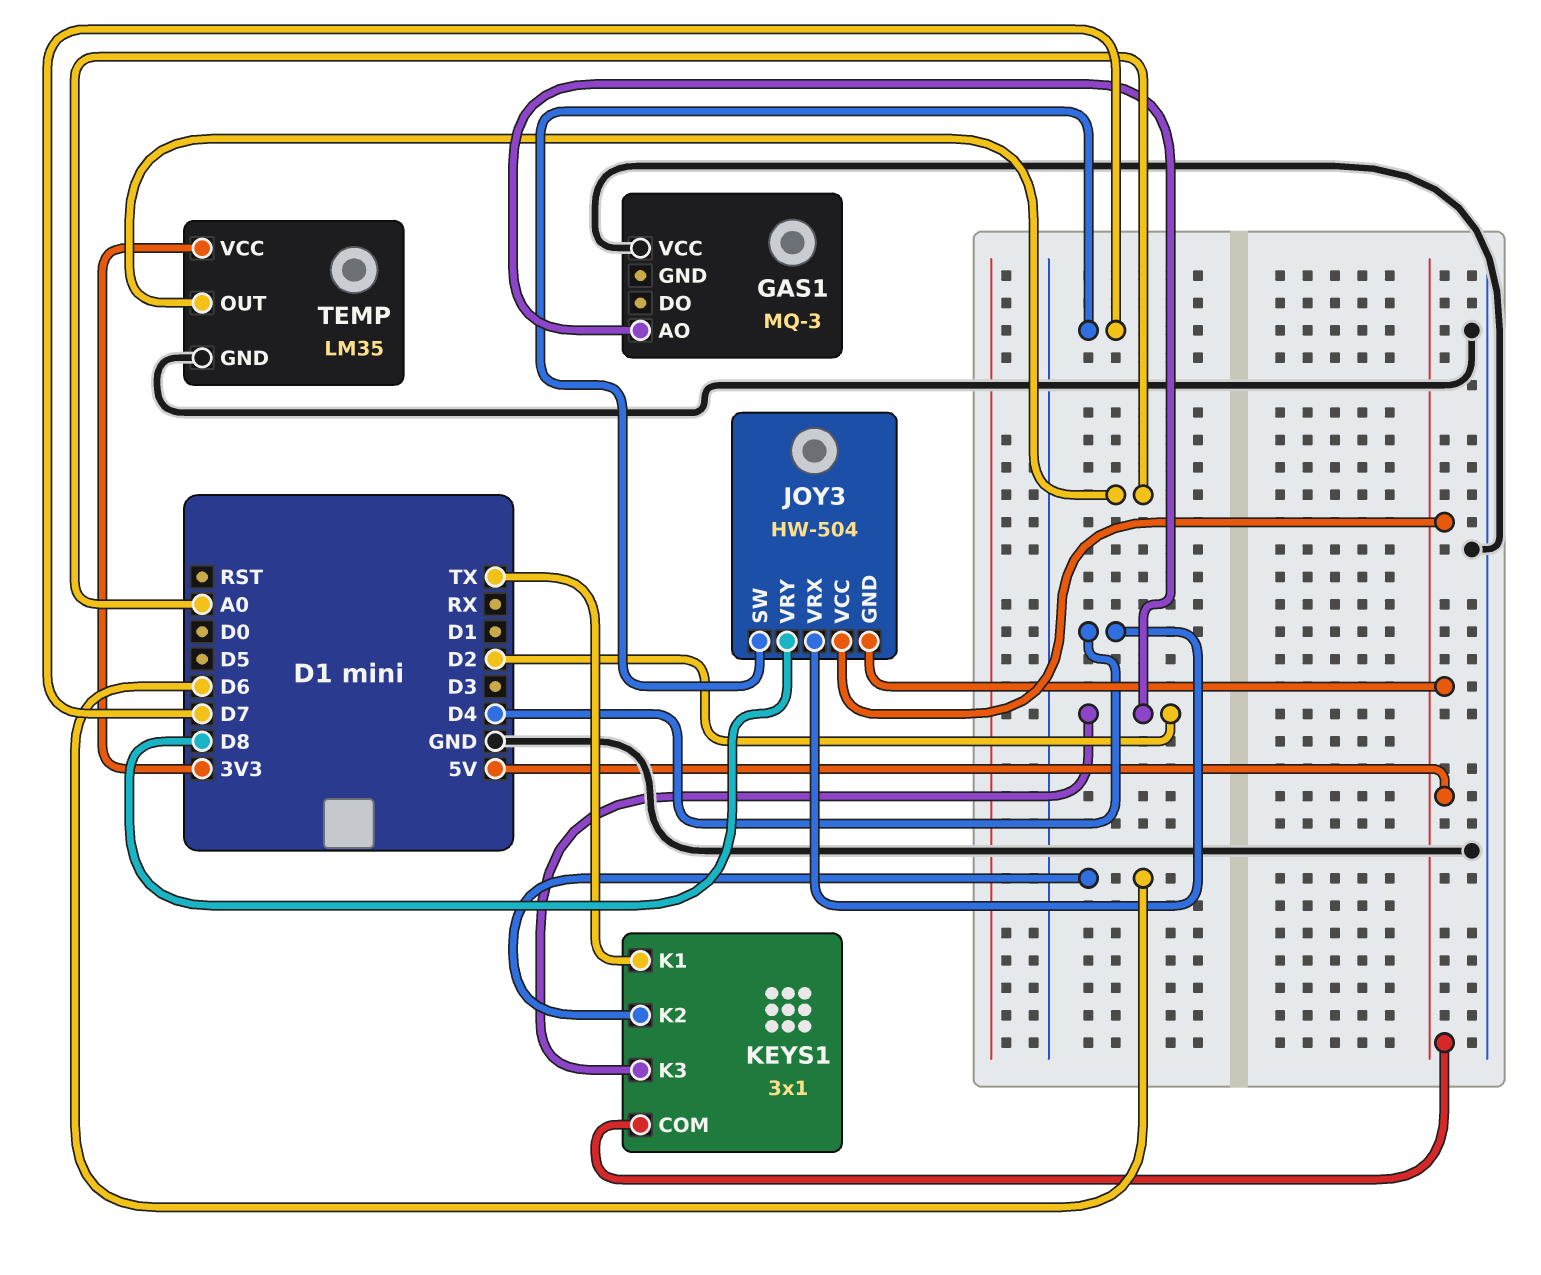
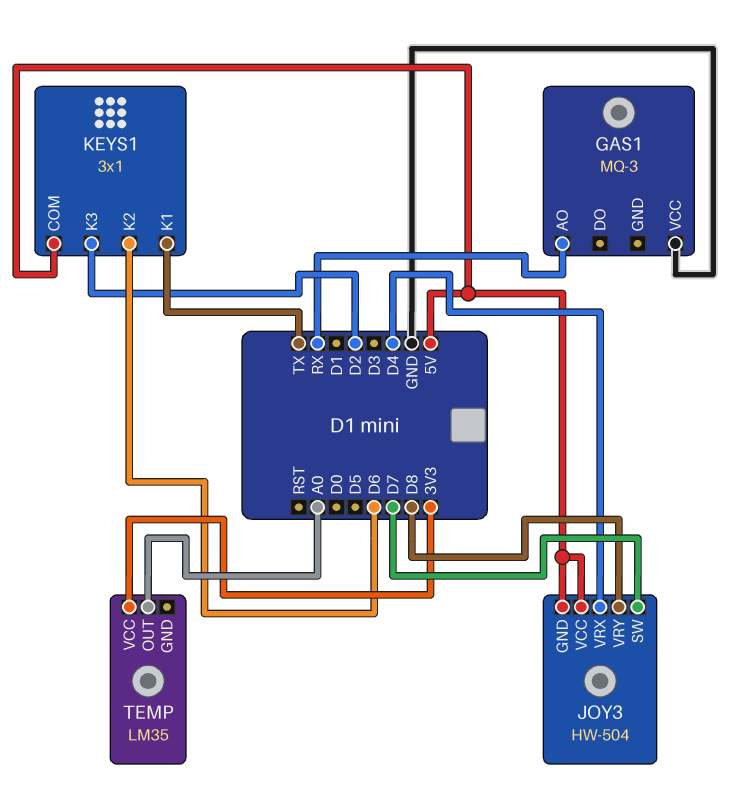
GAS1 pin AO: D2 -> RX
TEMP pin GND: GND -> none

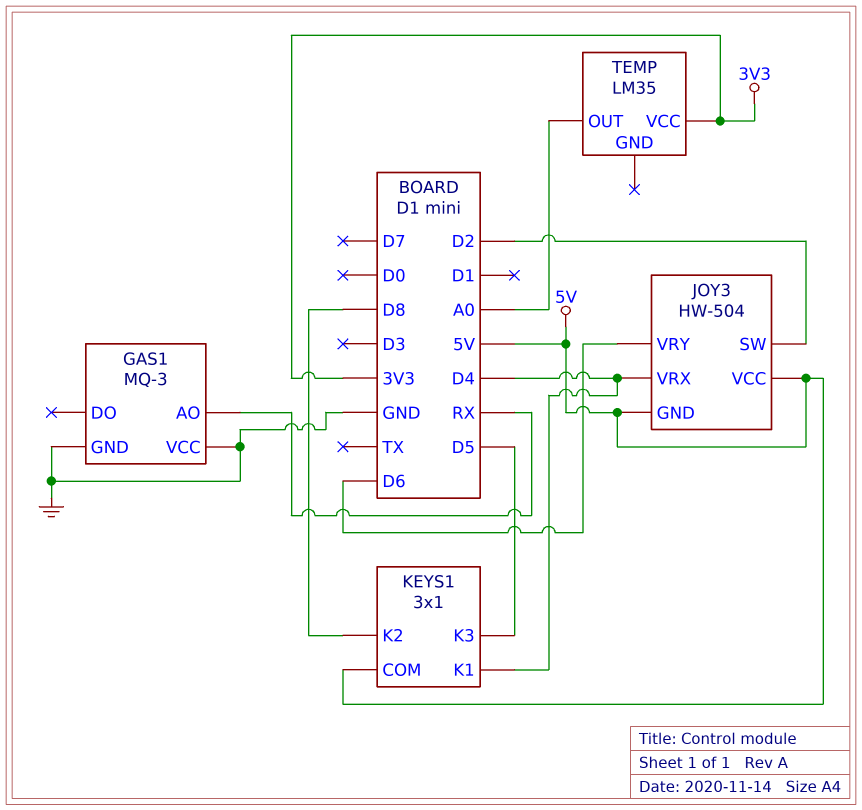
GAS1 pin GND: none -> GND
JOY3 pin SW: D7 -> D2
JOY3 pin VRY: D8 -> D6
KEYS1 pin K1: TX -> D4
KEYS1 pin K2: D6 -> D8
KEYS1 pin K3: D2 -> D5

